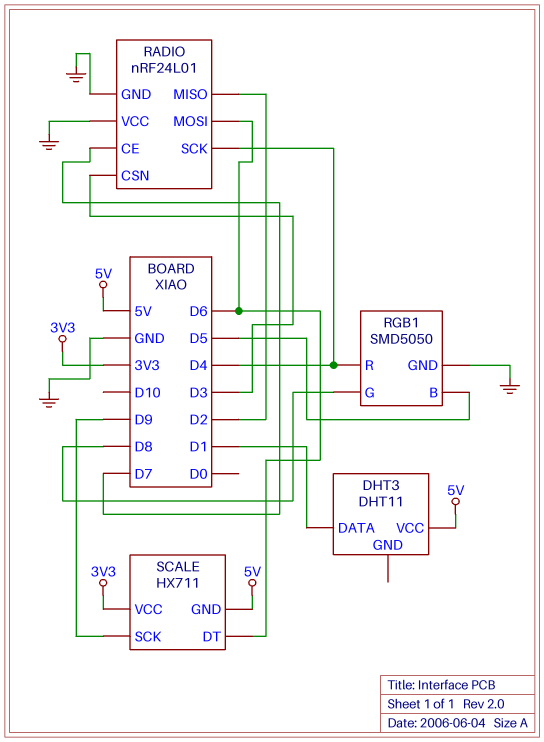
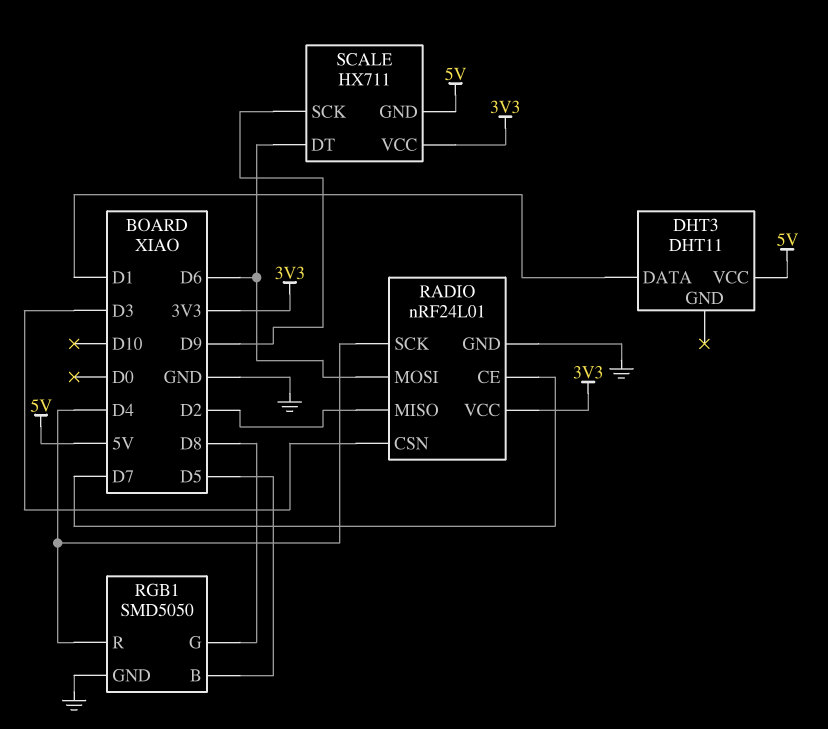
RADIO pin VCC: GND -> 3V3

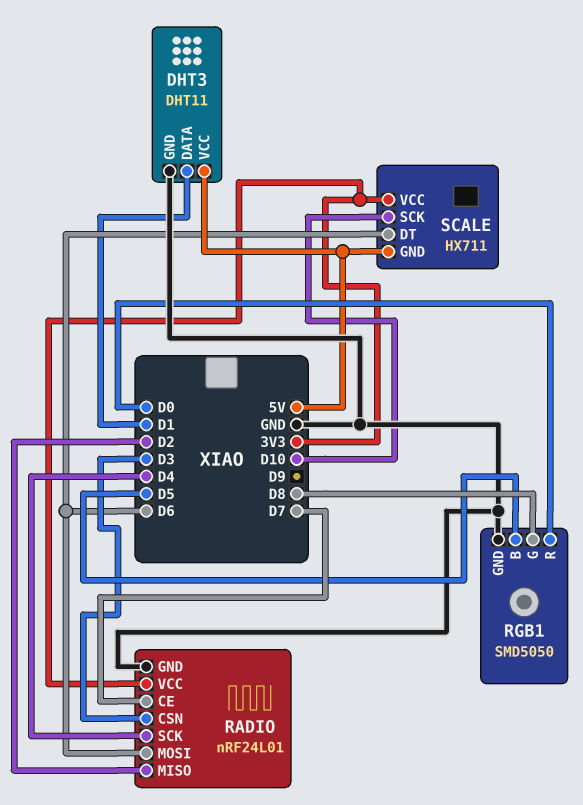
DHT3 pin GND: none -> GND
RGB1 pin R: D4 -> D0
SCALE pin SCK: D9 -> D10

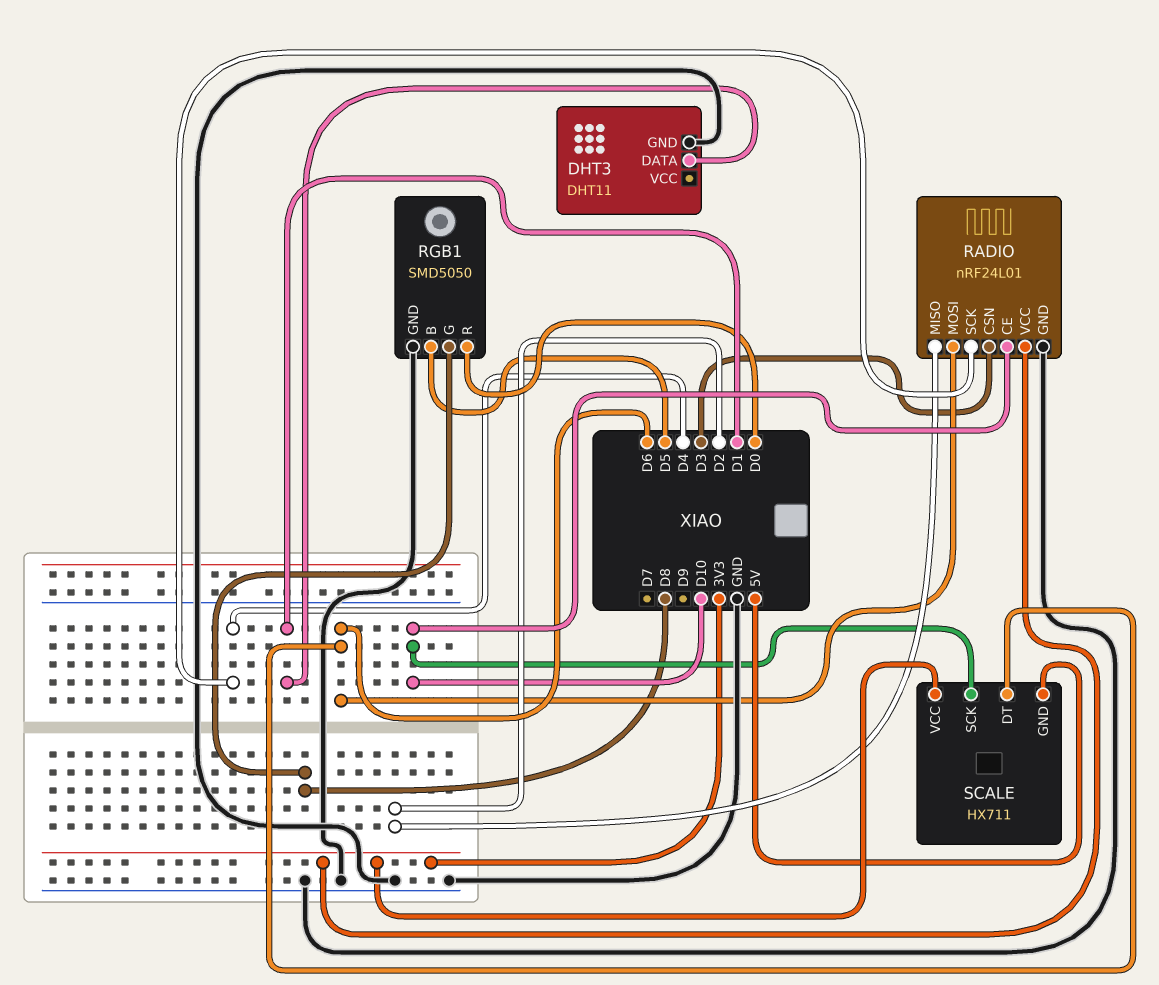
DHT3 pin VCC: 5V -> none
RADIO pin CE: D7 -> D10

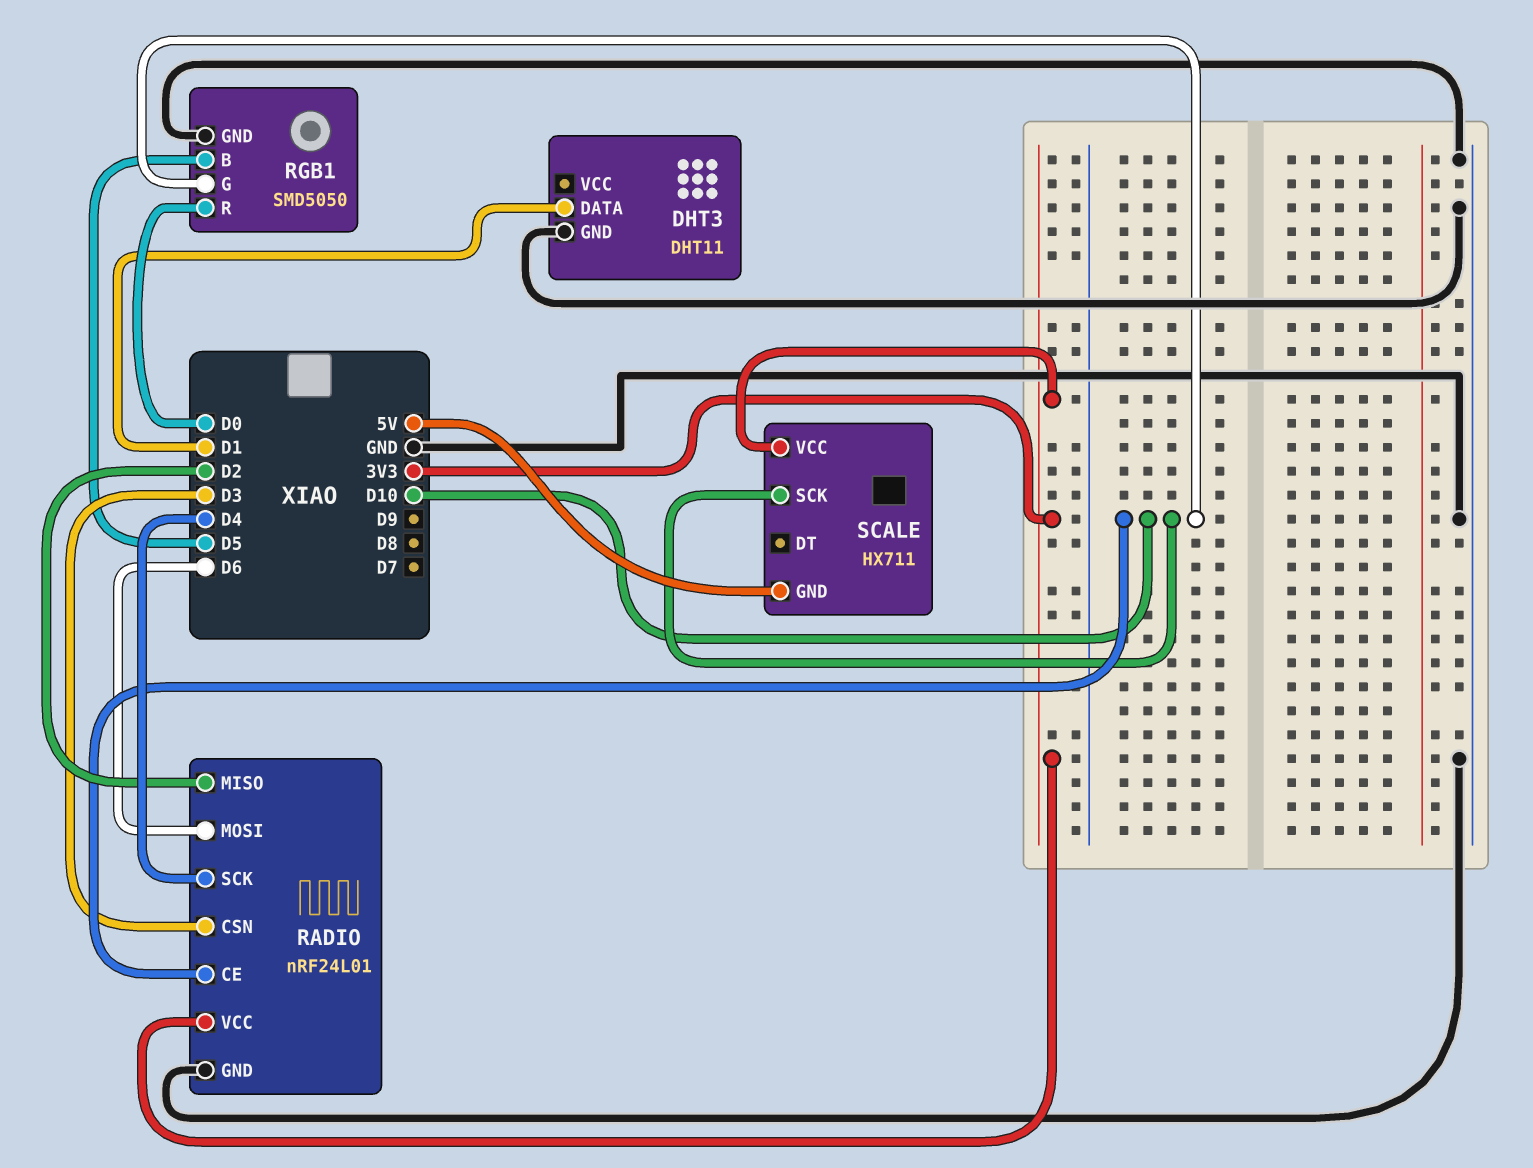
RGB1 pin G: D8 -> D10
SCALE pin DT: D6 -> none

